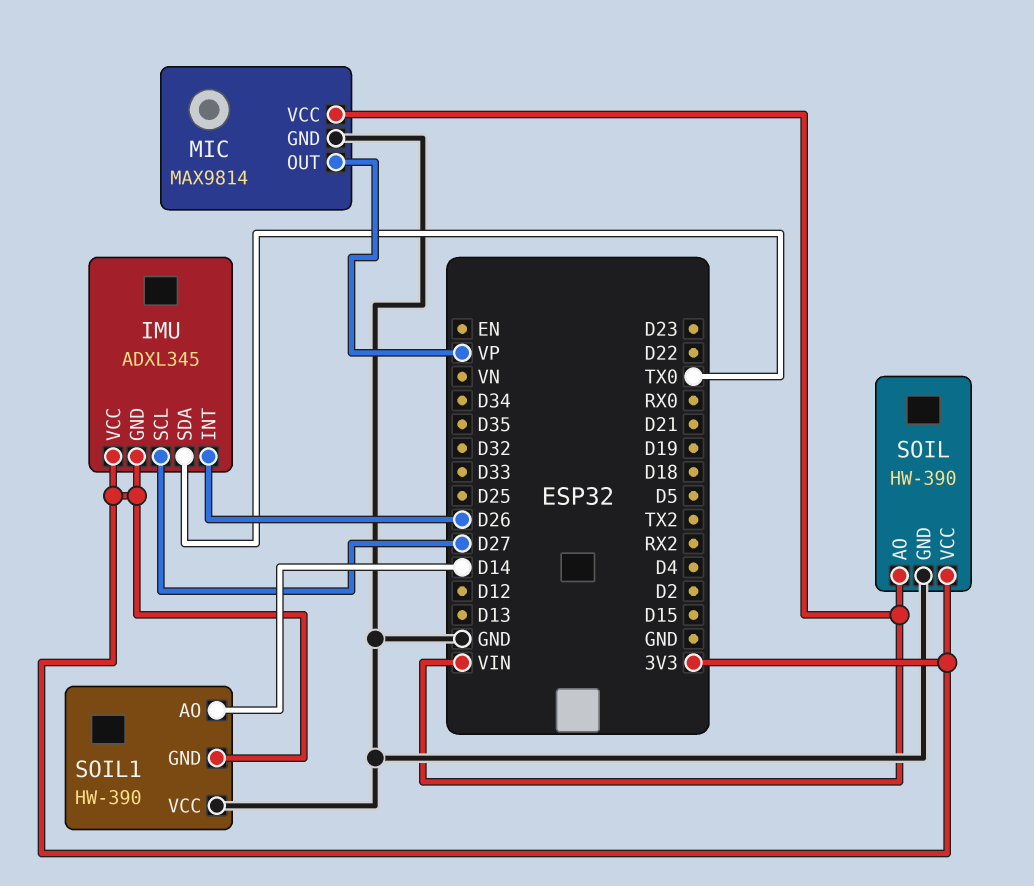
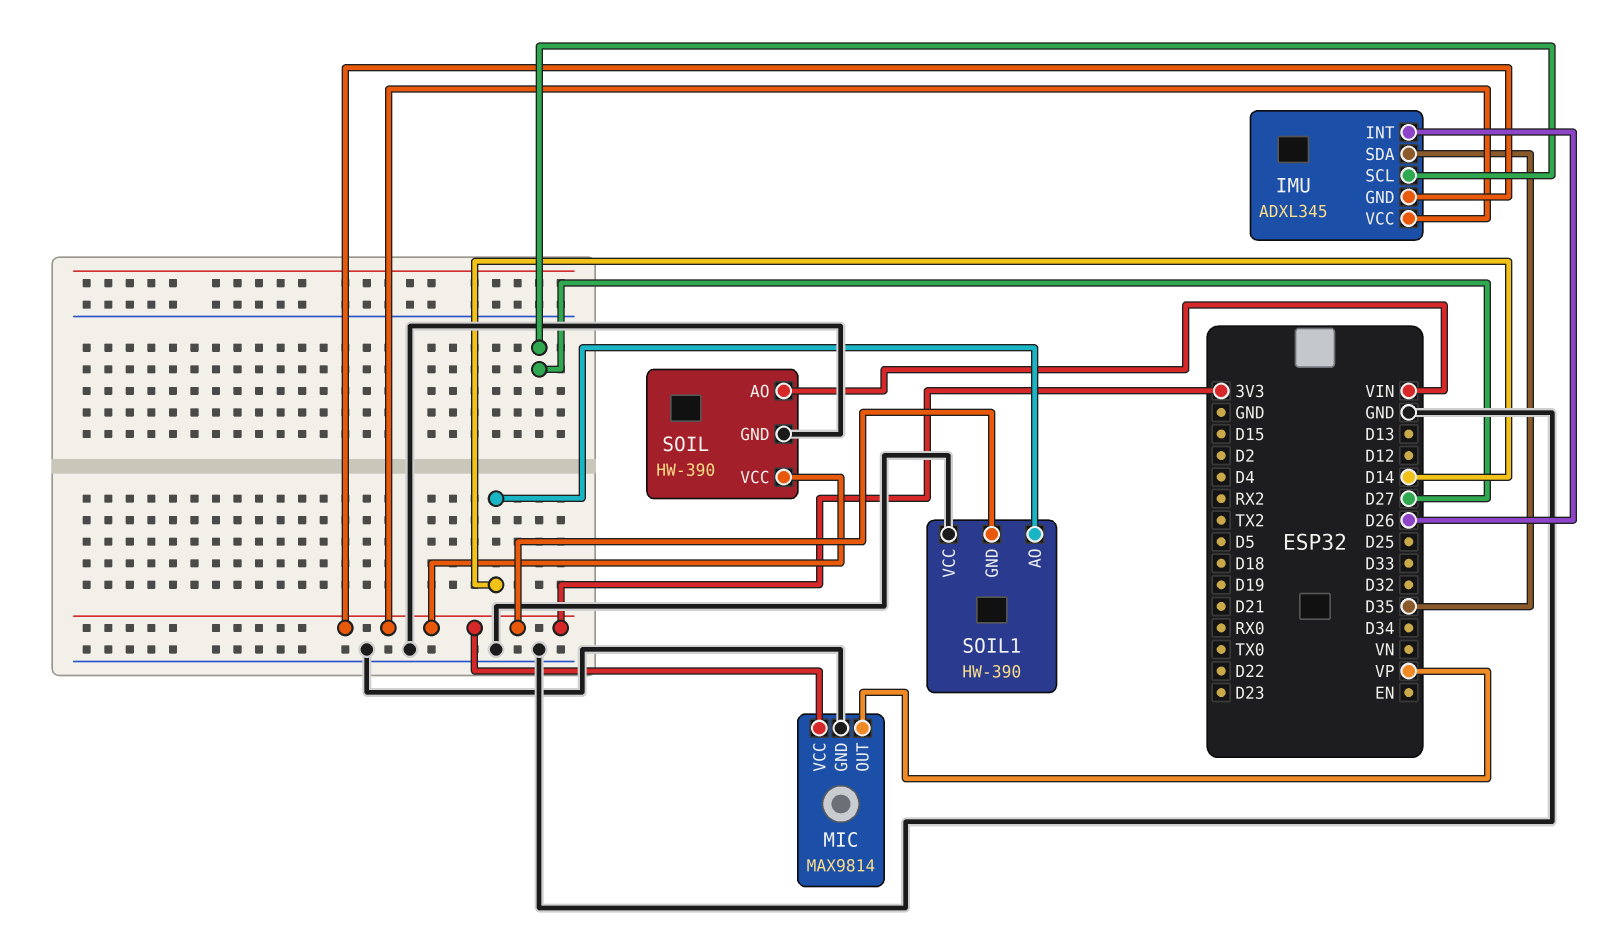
IMU pin SDA: TX0 -> D35
MIC pin VCC: VIN -> 3V3

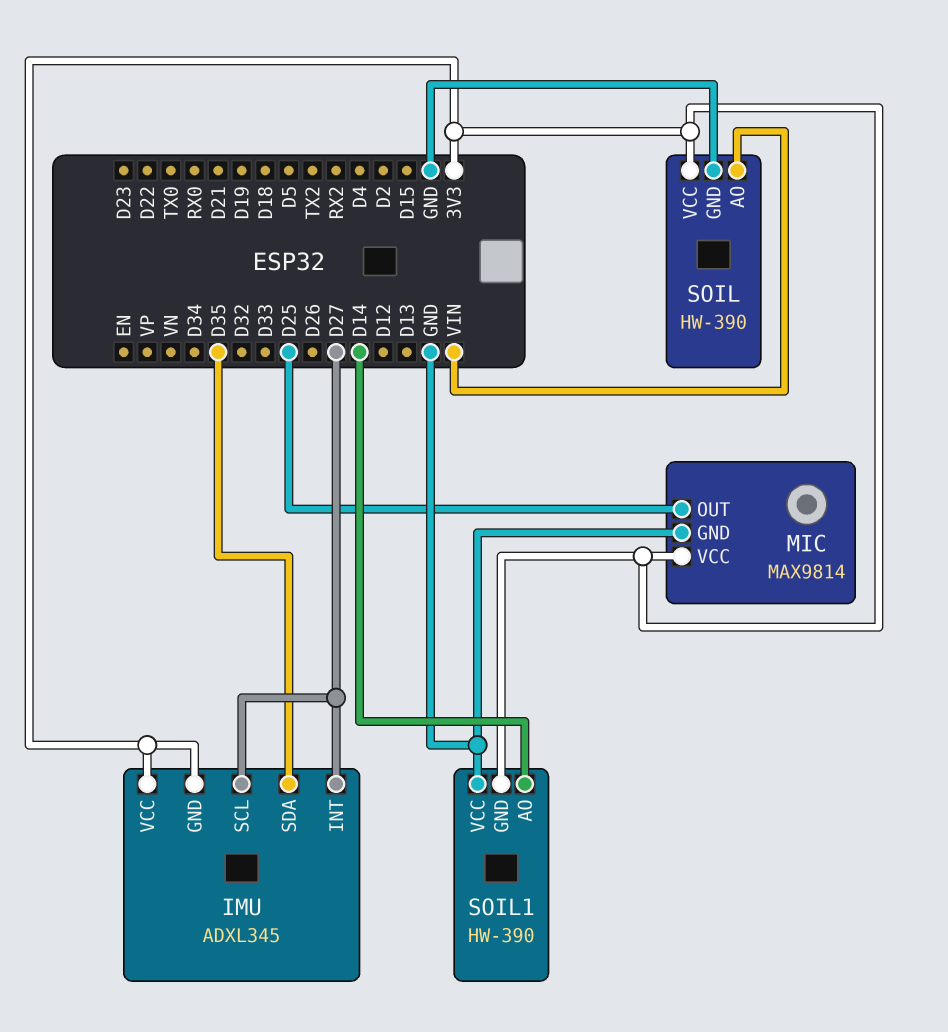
IMU pin INT: D26 -> D27
MIC pin OUT: VP -> D25

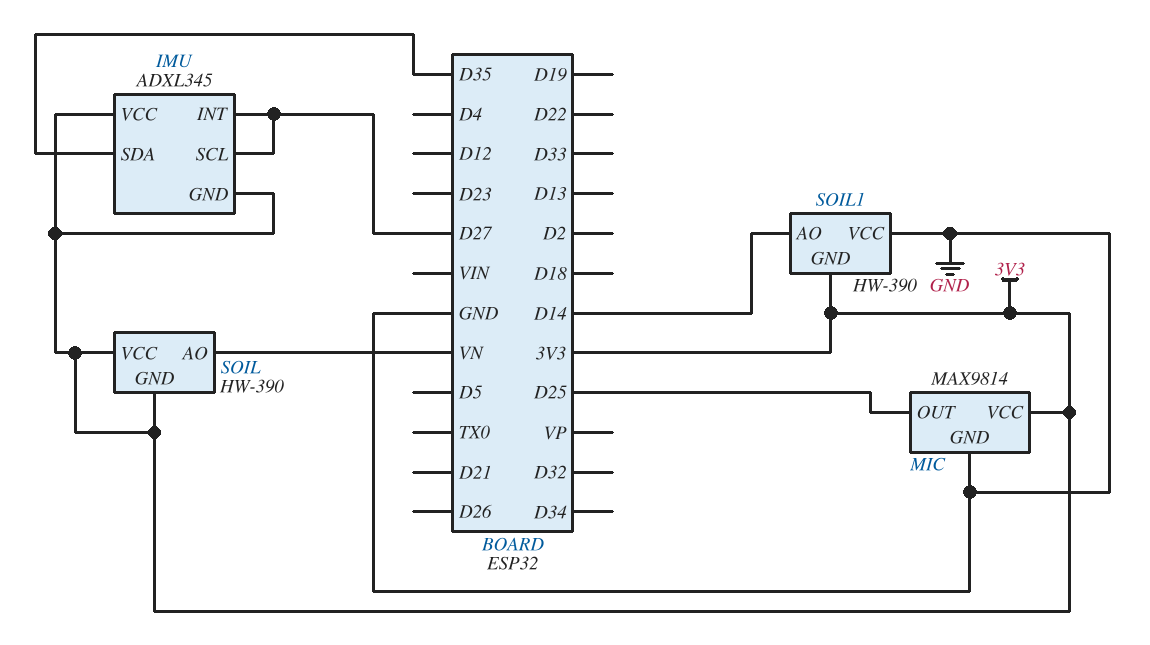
SOIL pin AO: VIN -> VN
SOIL pin GND: GND -> 3V3

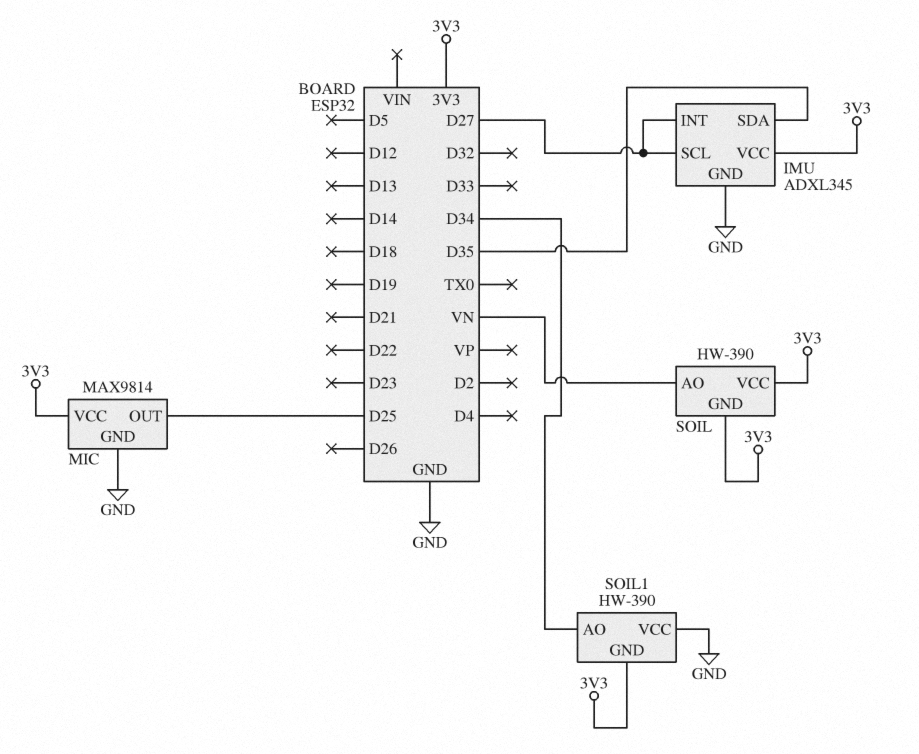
IMU pin GND: 3V3 -> GND
SOIL1 pin AO: D14 -> D34

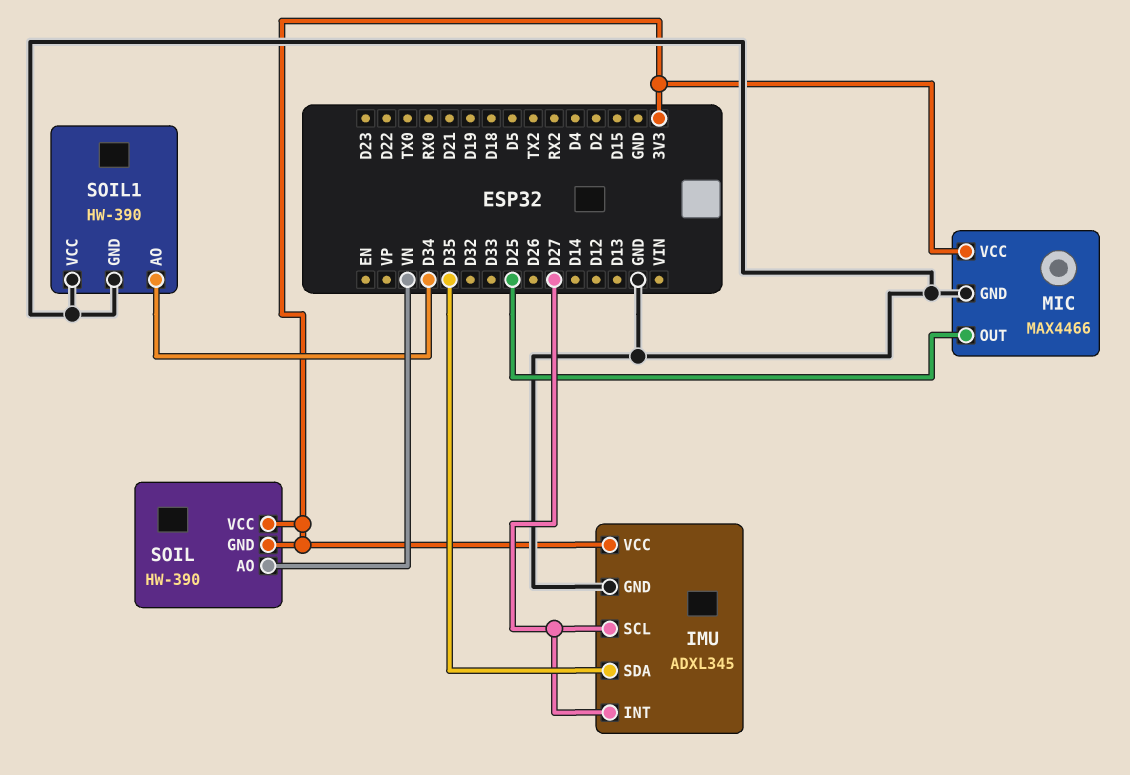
MIC: MAX9814 -> MAX4466
SOIL1 pin GND: 3V3 -> GND

